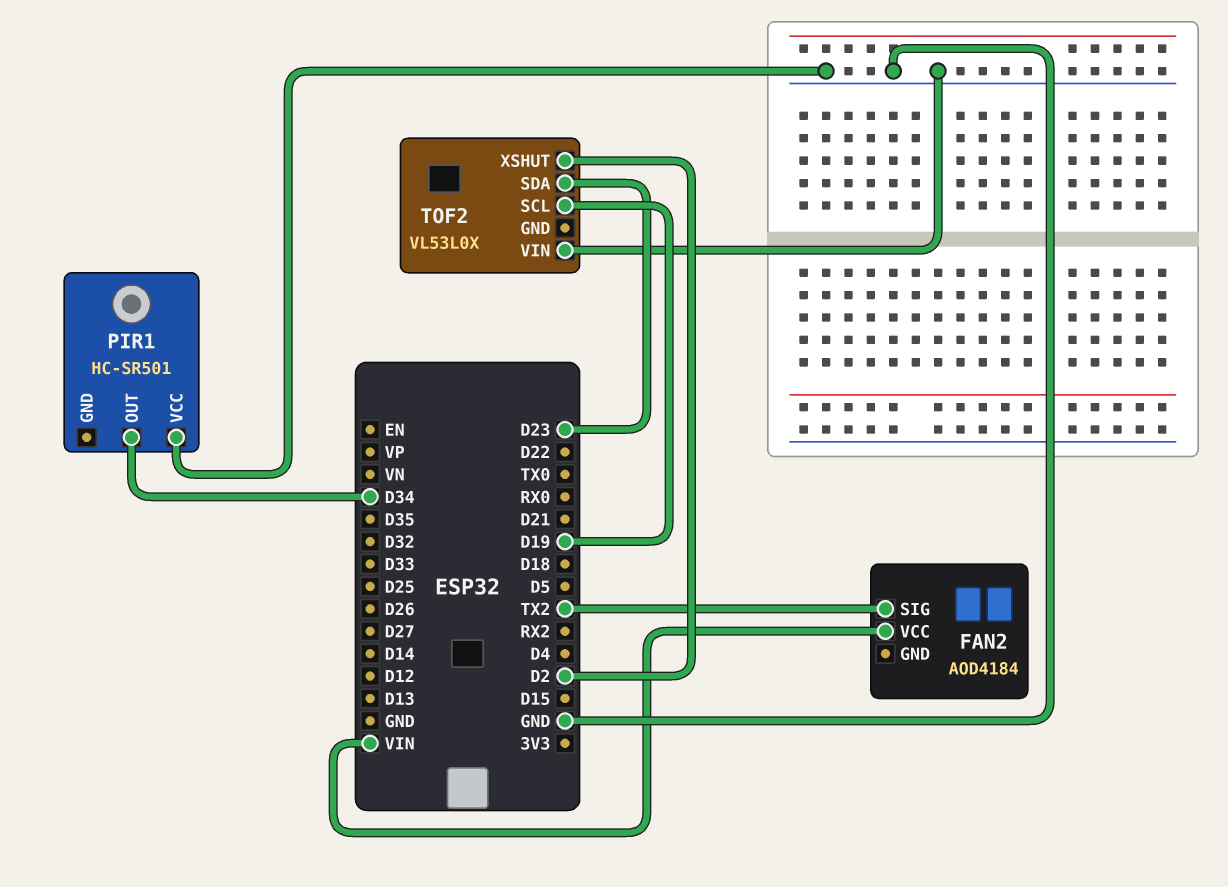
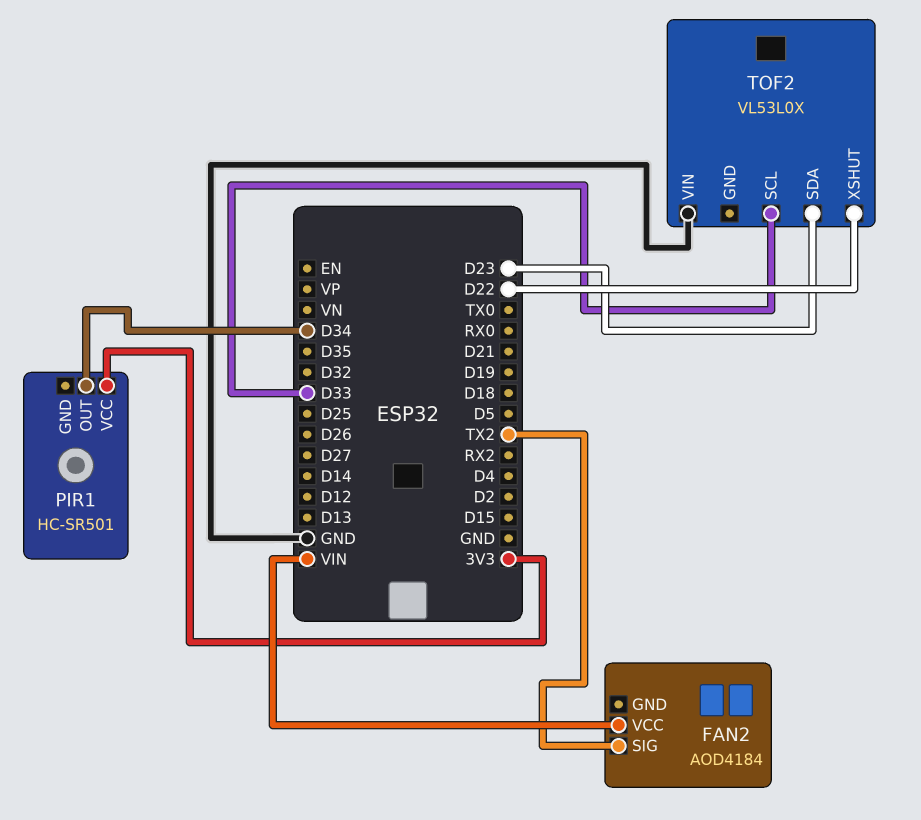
PIR1 pin VCC: GND -> 3V3
TOF2 pin SCL: D19 -> D33
TOF2 pin XSHUT: D2 -> D22

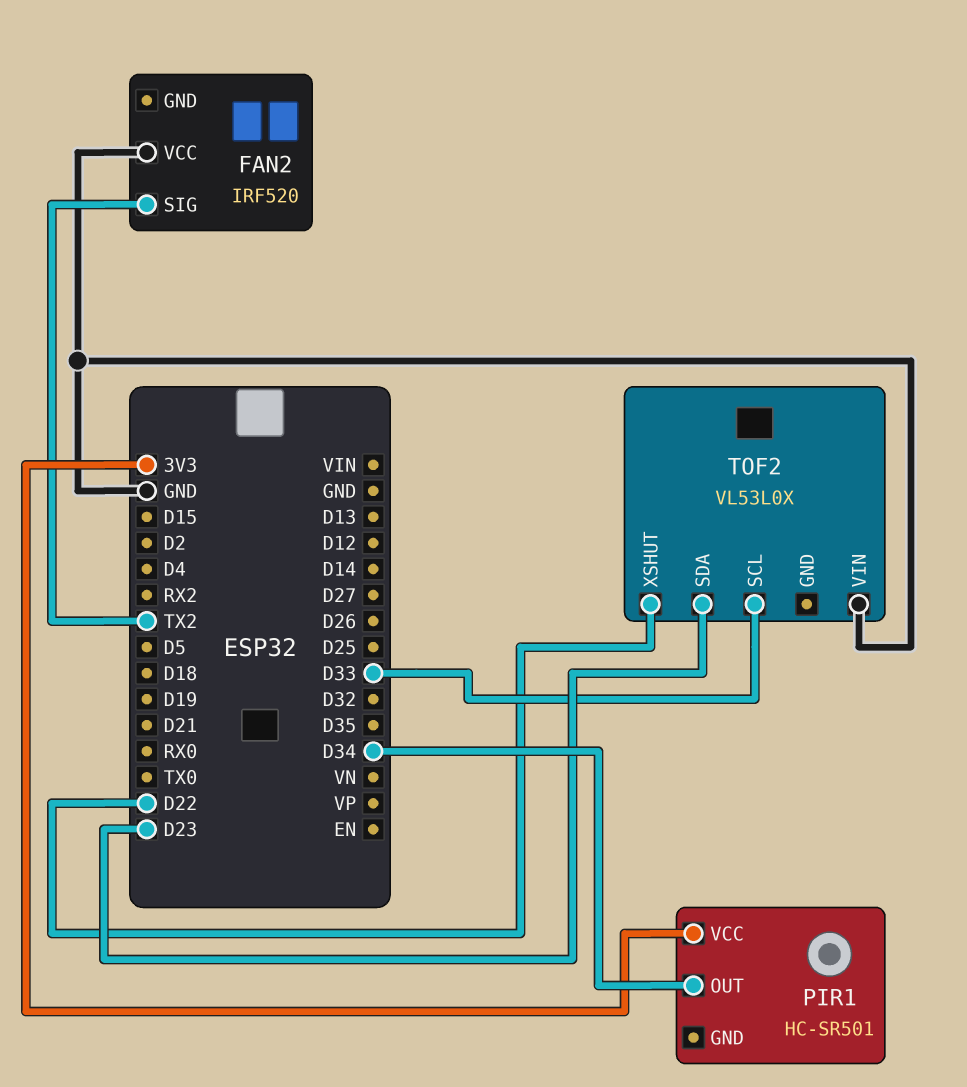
FAN2: AOD4184 -> IRF520
FAN2 pin VCC: VIN -> GND

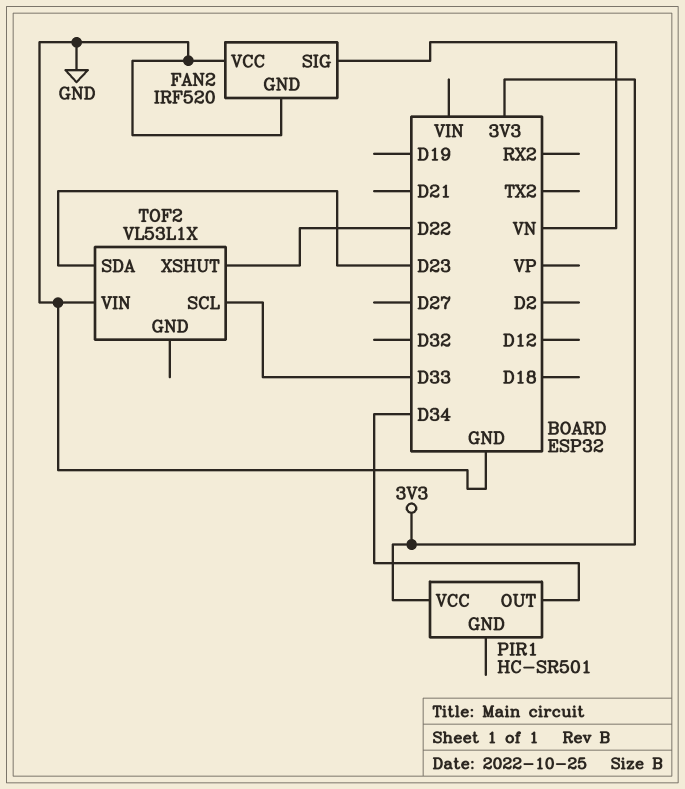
FAN2 pin GND: none -> GND
FAN2 pin SIG: TX2 -> VN
TOF2: VL53L0X -> VL53L1X

